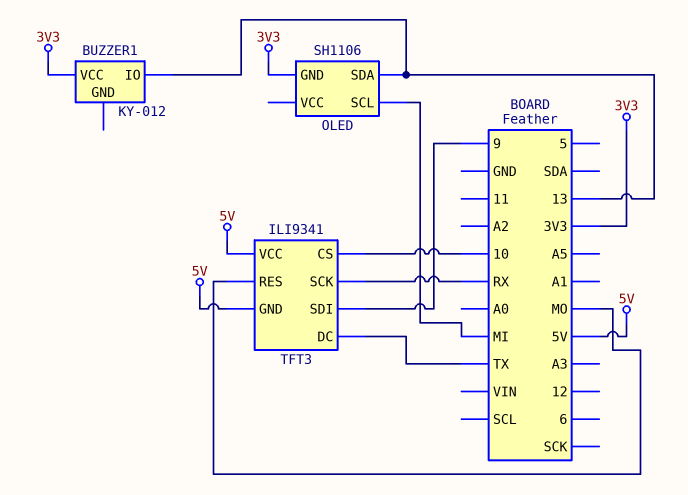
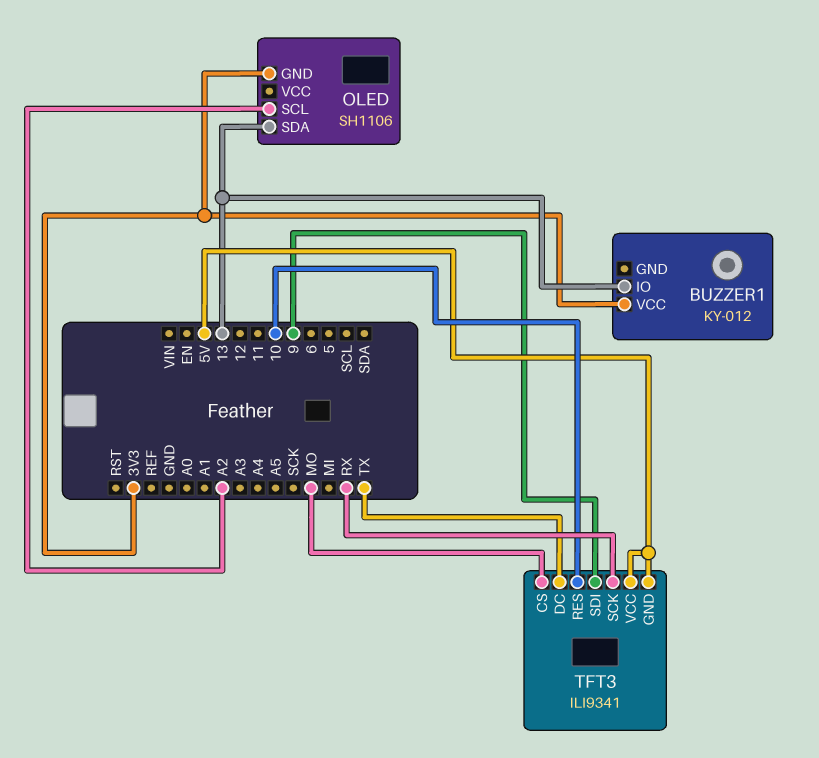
OLED pin SCL: MI -> A2
TFT3 pin CS: 10 -> MO
TFT3 pin RES: MO -> 10

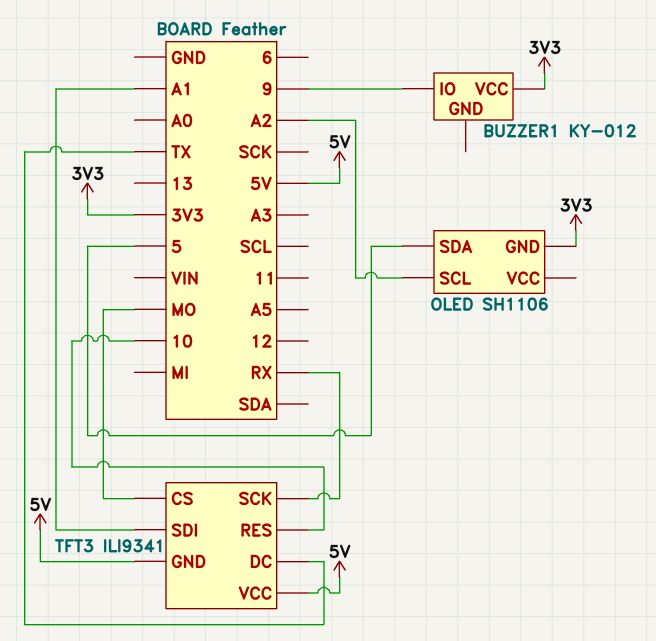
BUZZER1 pin IO: 13 -> 9
OLED pin SDA: 13 -> 5
TFT3 pin SDI: 9 -> A1

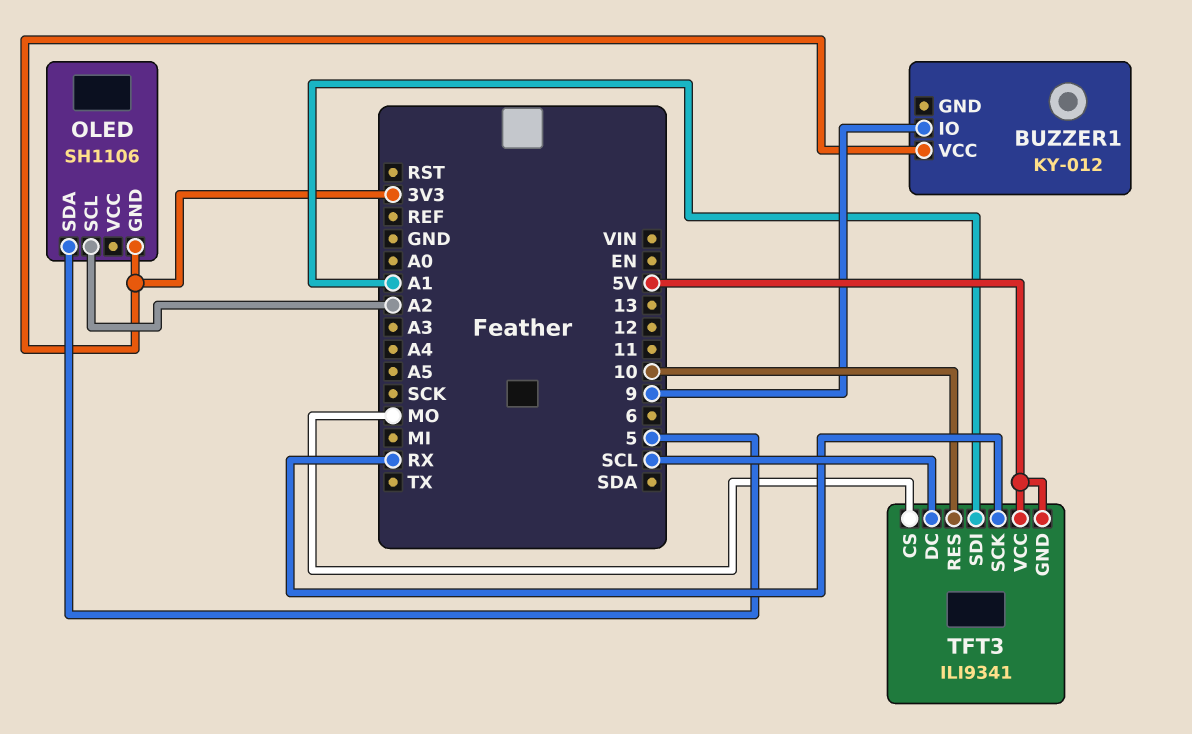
TFT3 pin DC: TX -> SCL

